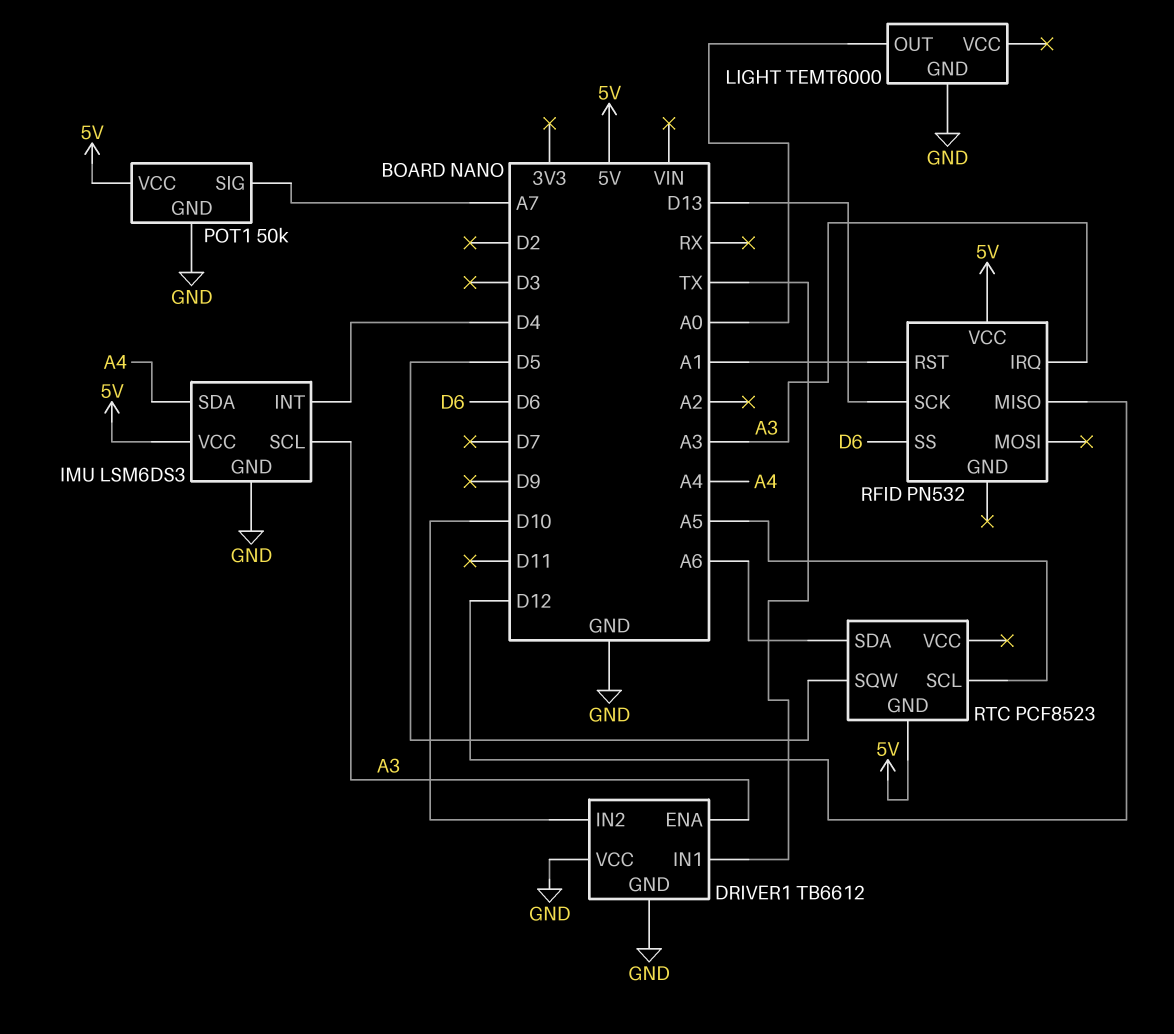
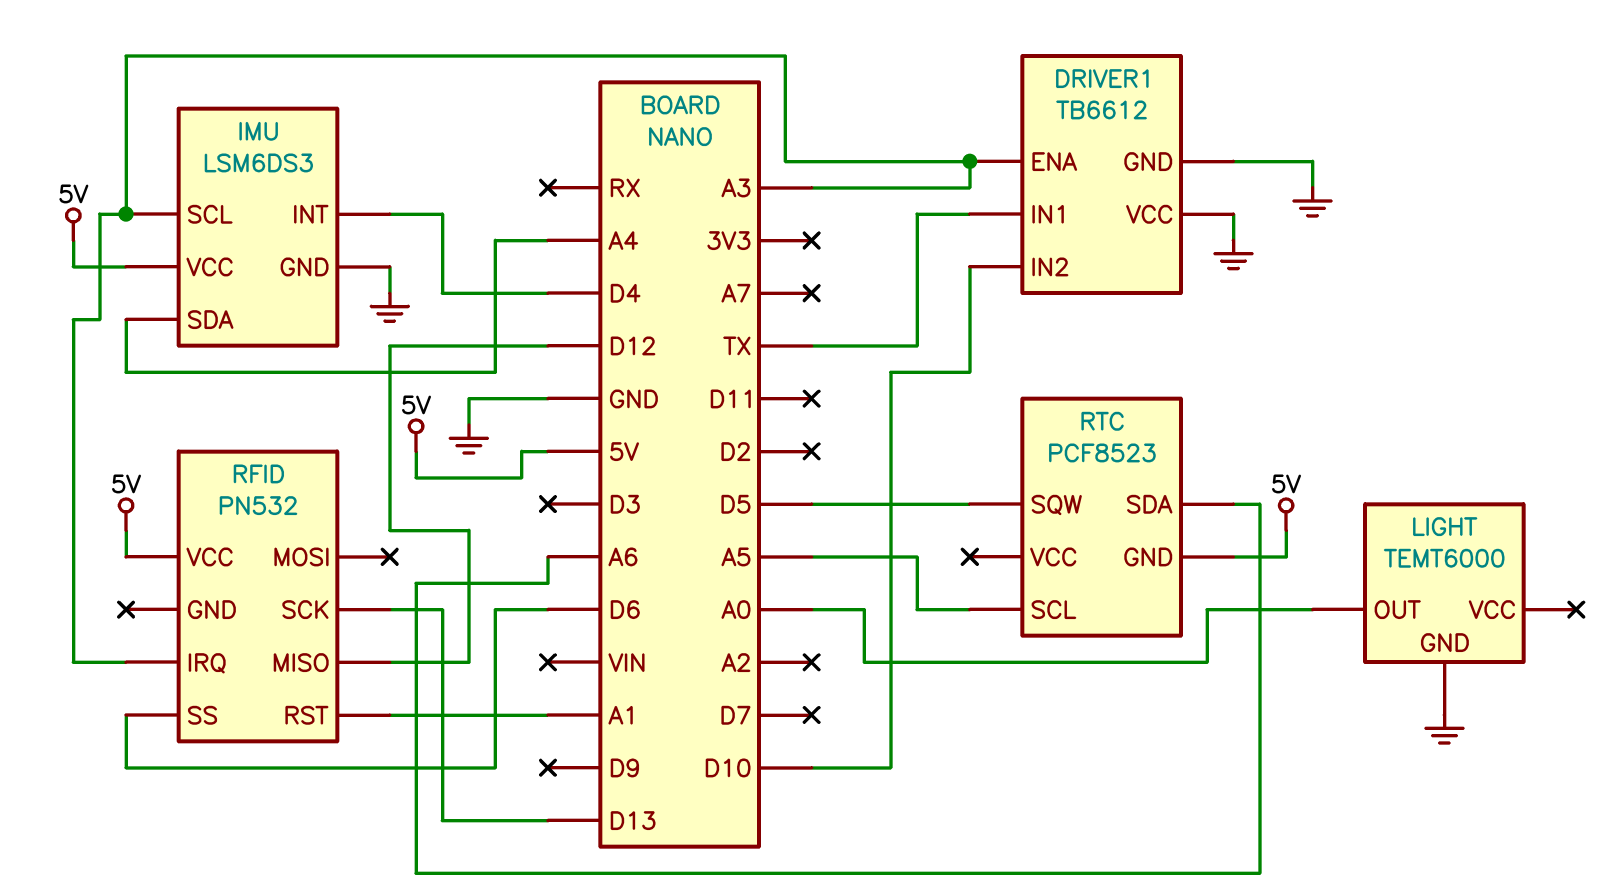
POT1: 50k -> none
POT1 pin GND: GND -> none
POT1 pin SIG: A7 -> none
POT1 pin VCC: 5V -> none

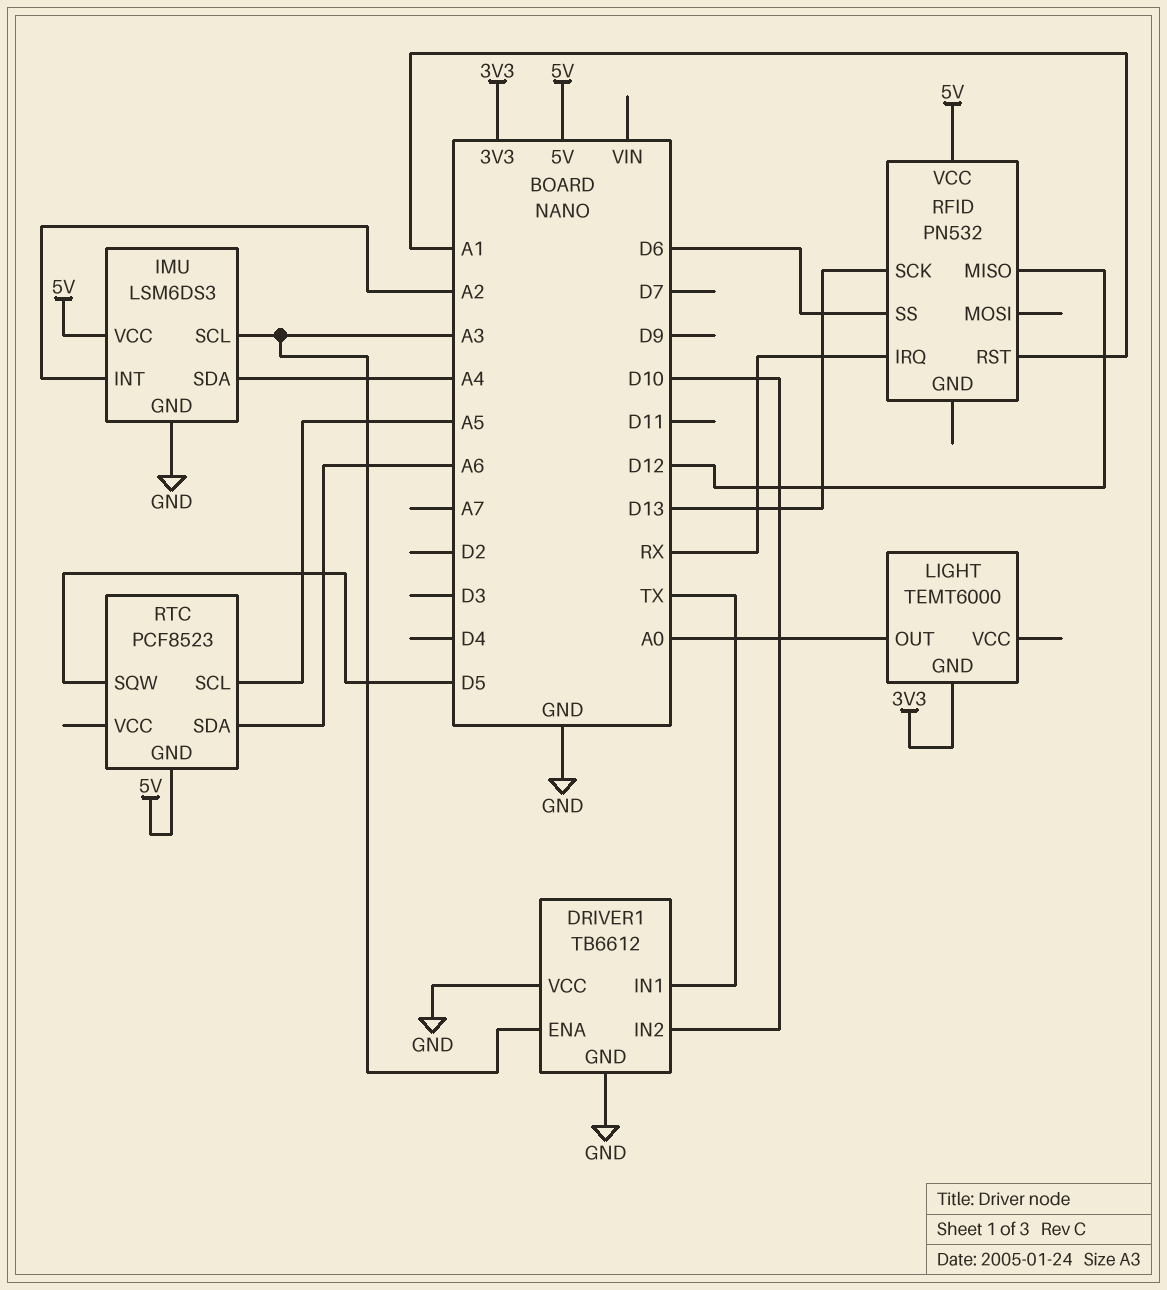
IMU pin INT: D4 -> A2
LIGHT pin GND: GND -> 3V3
RFID pin IRQ: A3 -> RX

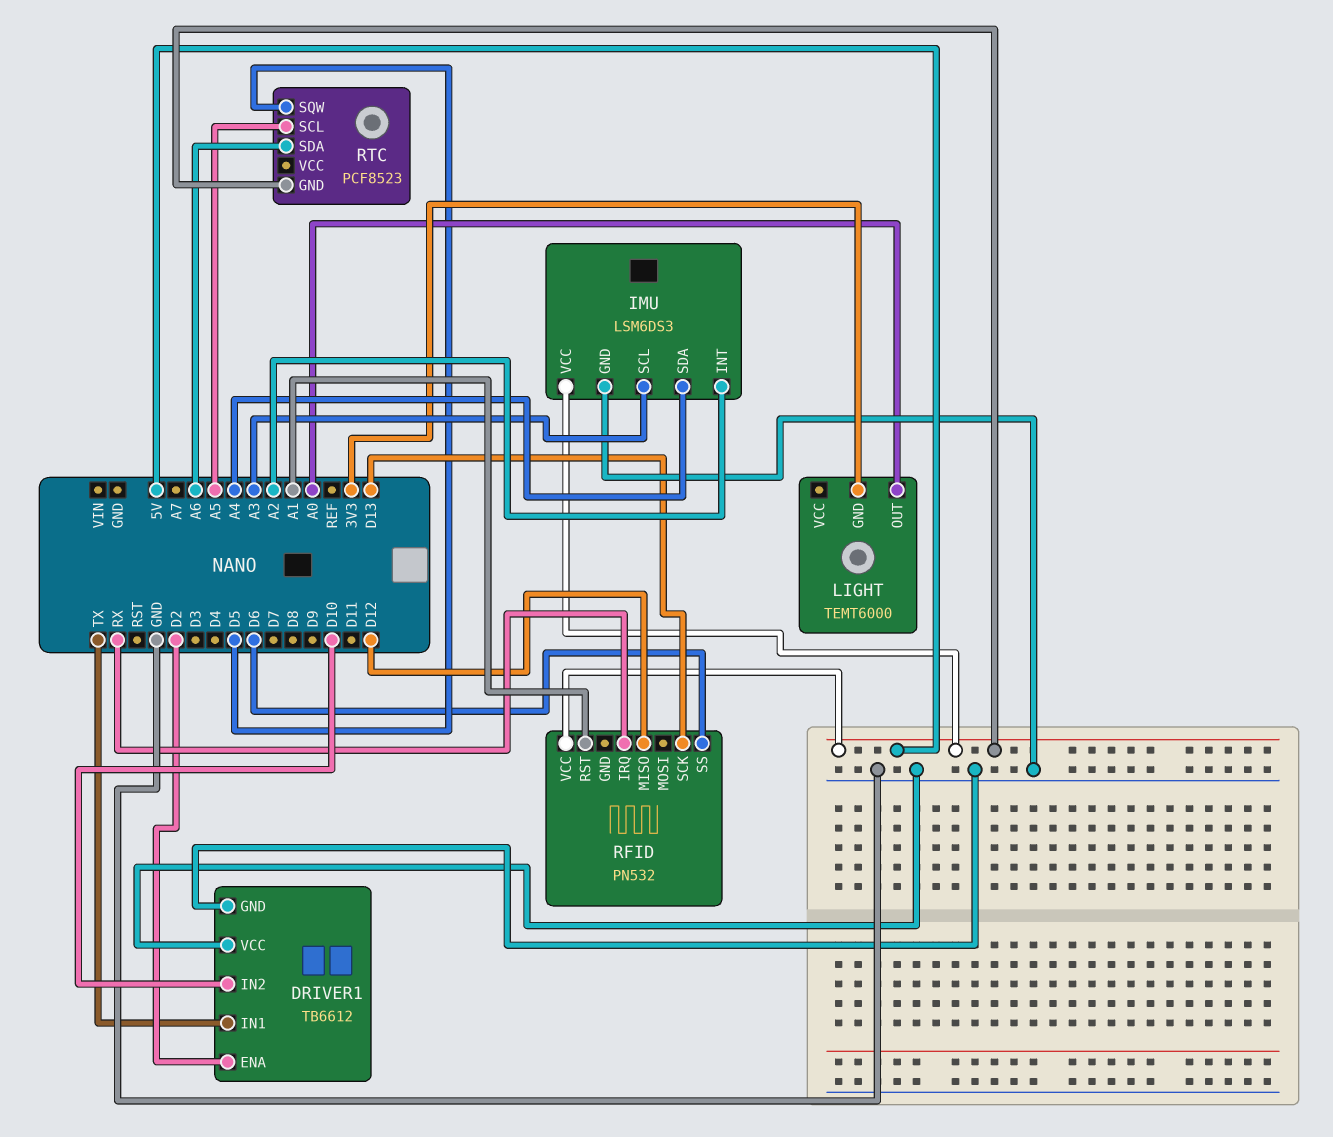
DRIVER1 pin ENA: A3 -> D2

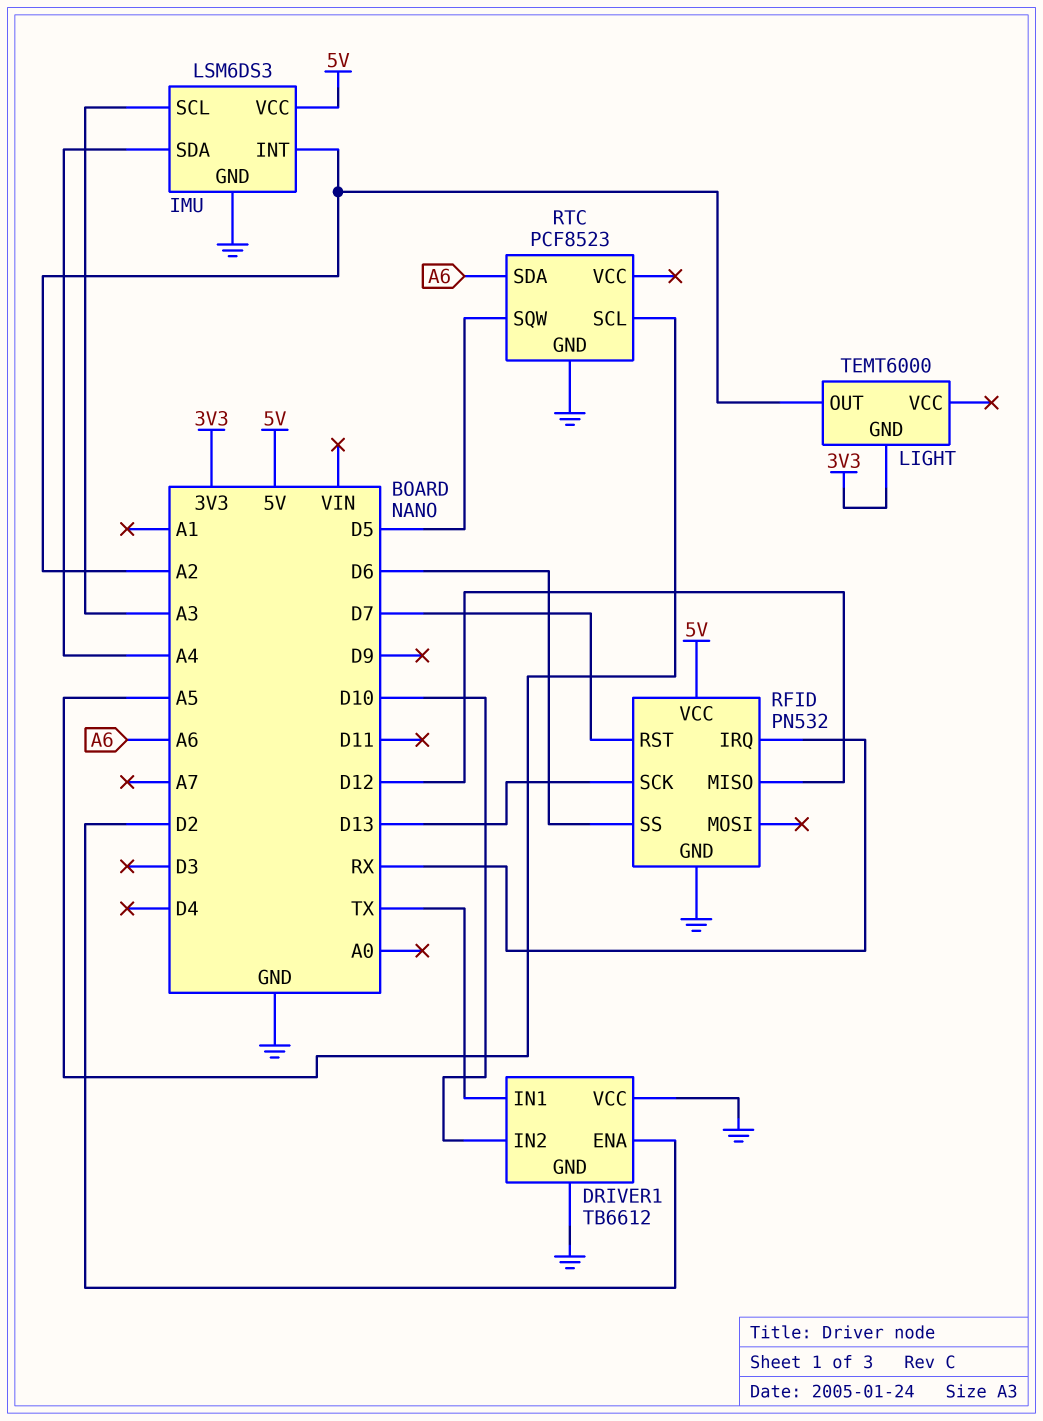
LIGHT pin OUT: A0 -> A2
RFID pin GND: none -> GND
RFID pin RST: A1 -> D7
RTC pin GND: 5V -> GND

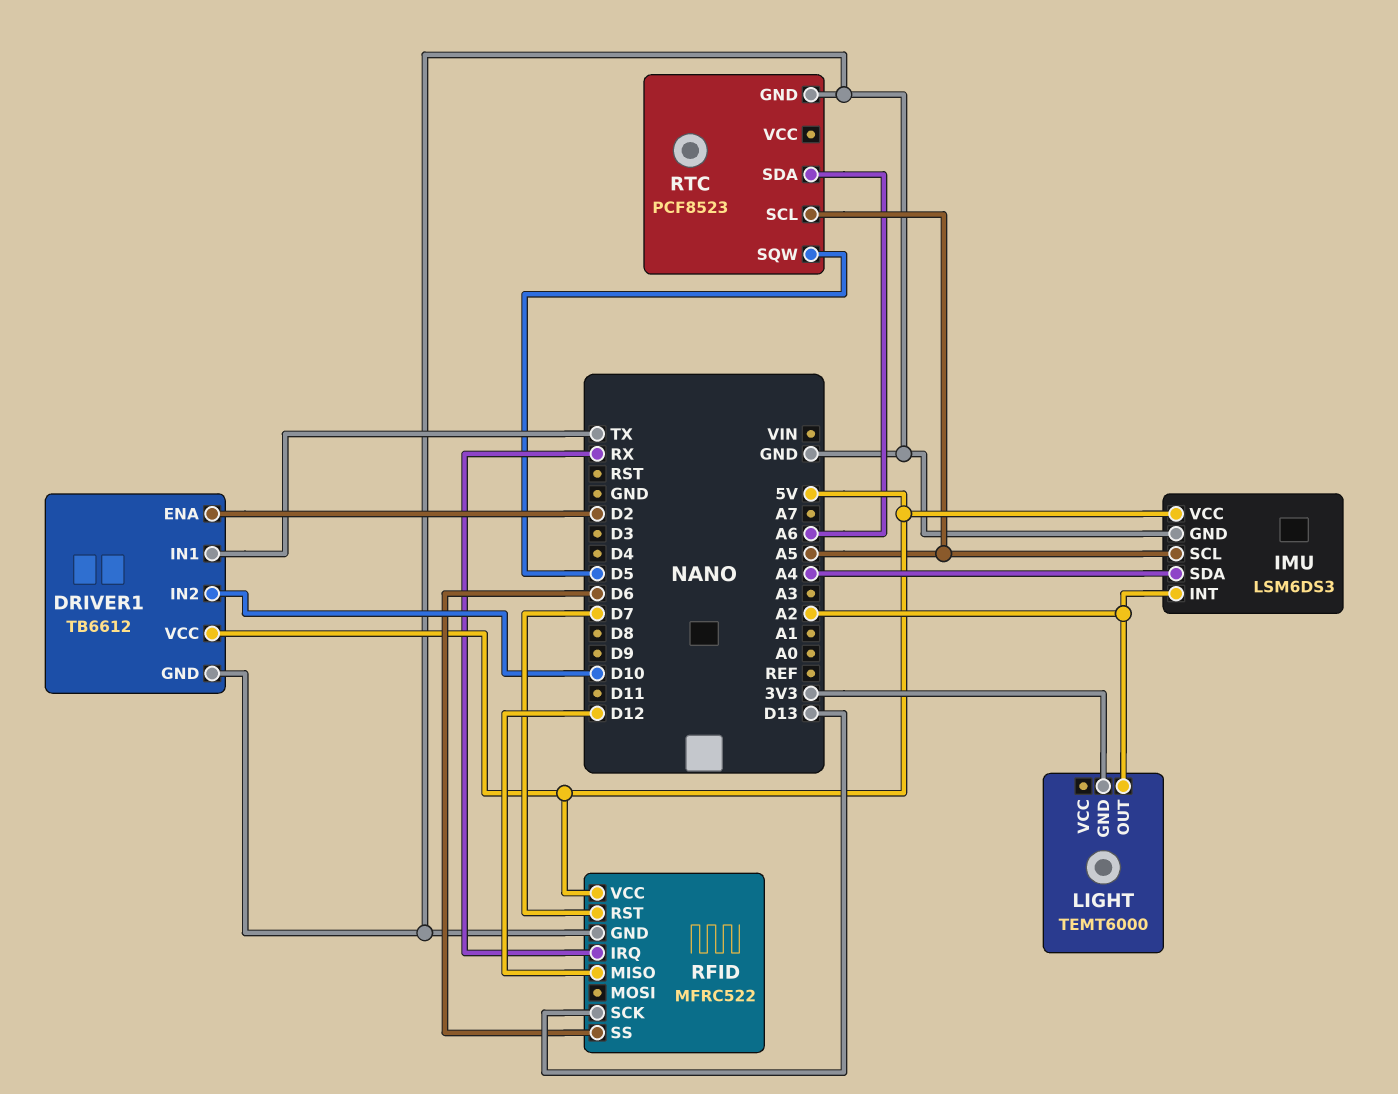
DRIVER1 pin VCC: GND -> 5V
IMU pin SCL: A3 -> A5
RFID: PN532 -> MFRC522

